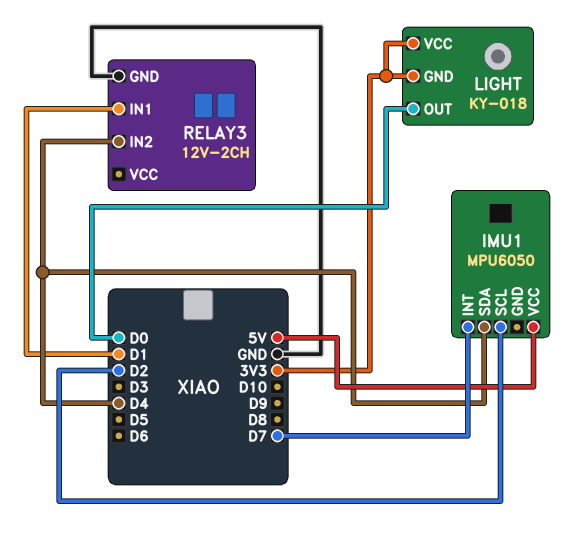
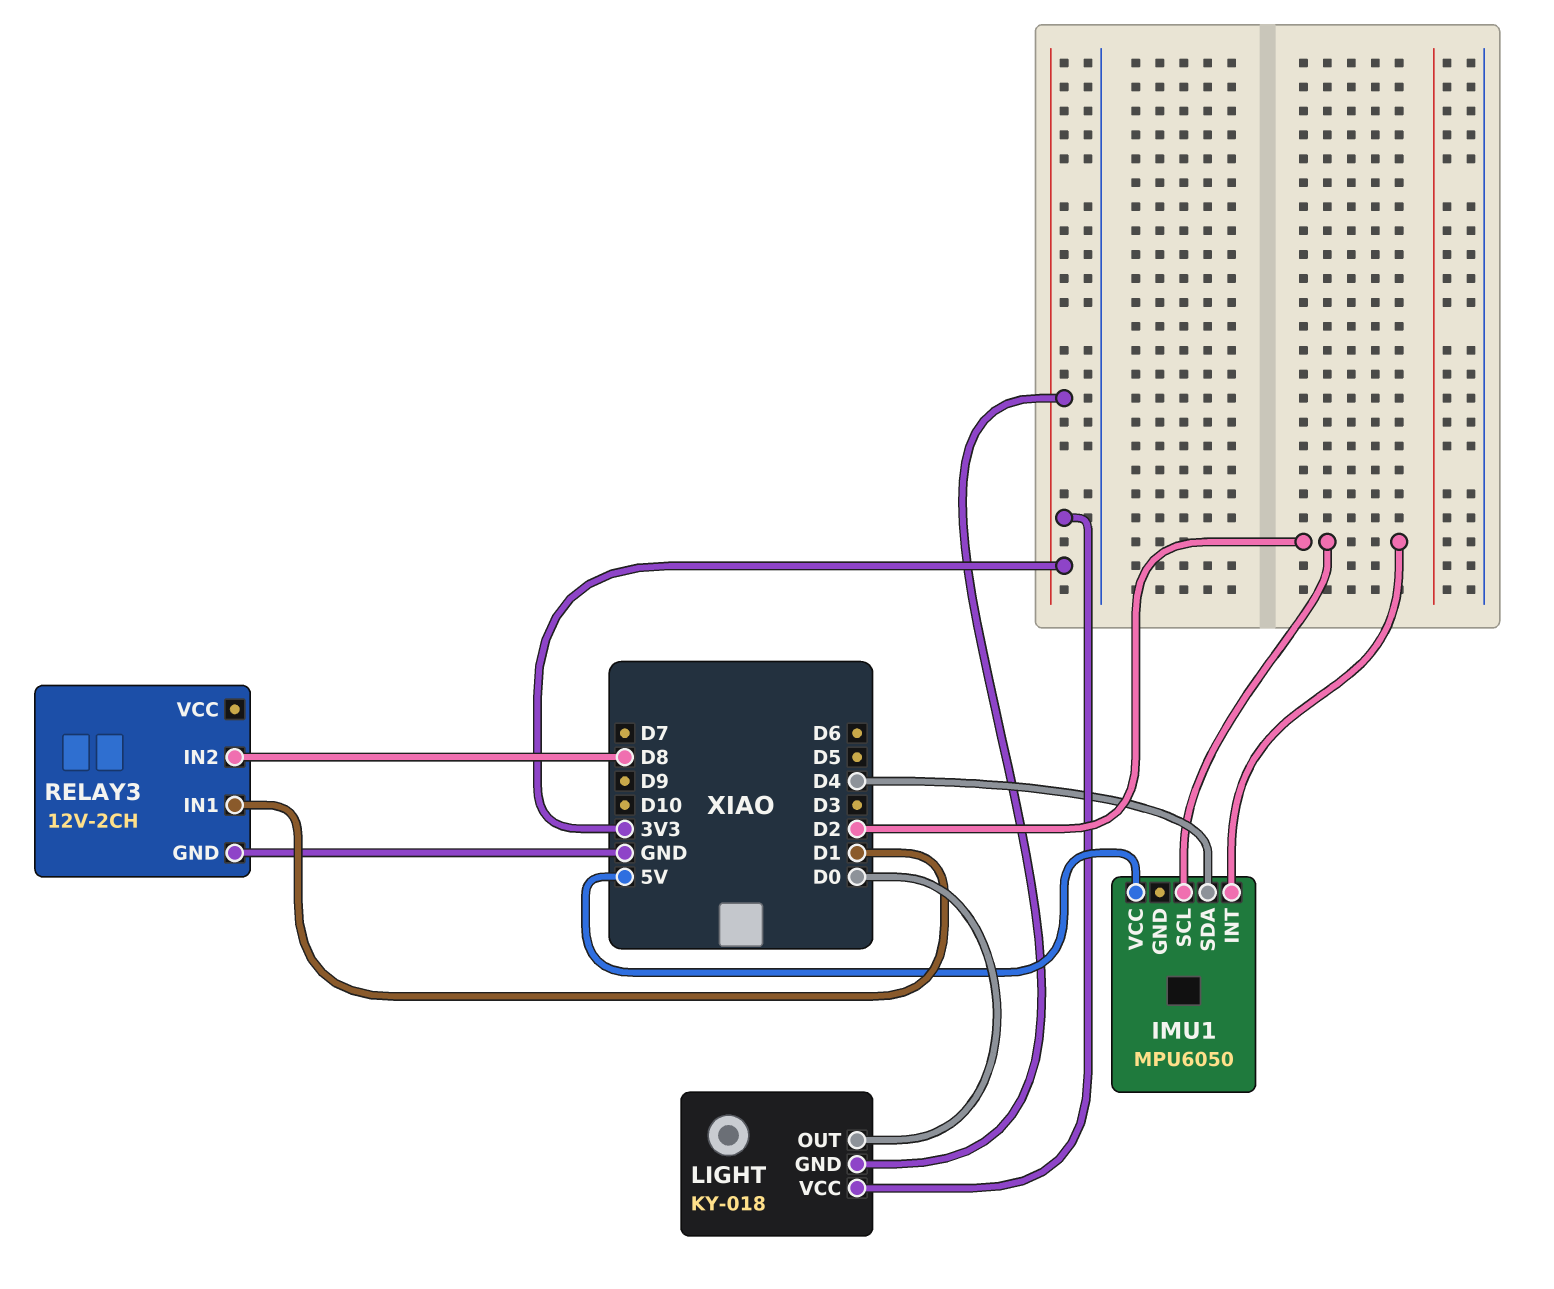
IMU1 pin INT: D7 -> D2
RELAY3 pin IN2: D4 -> D8

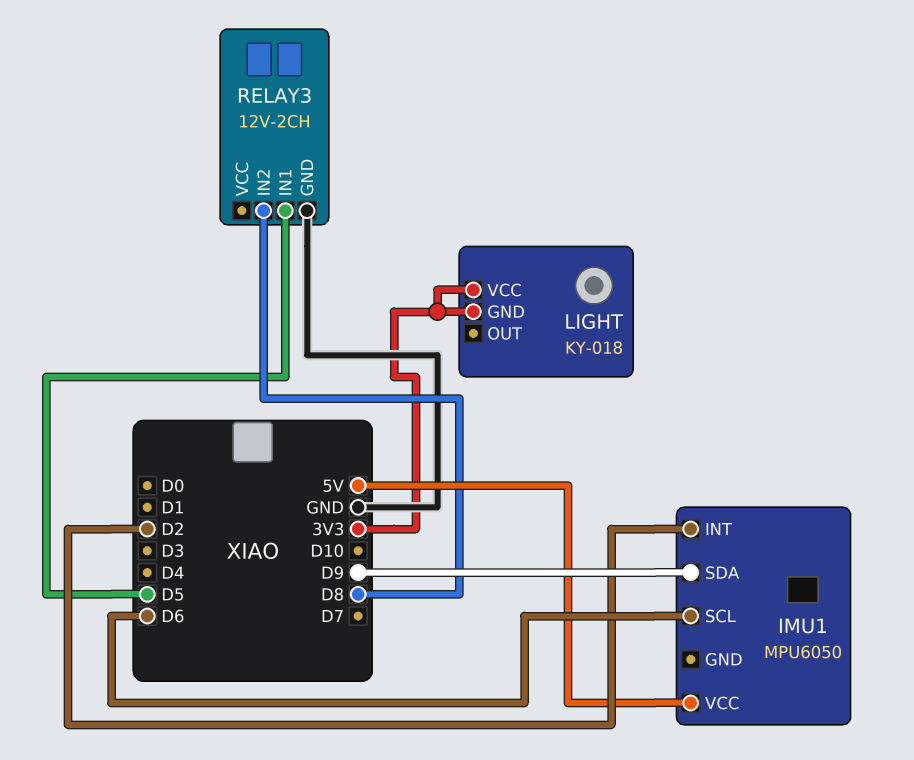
IMU1 pin SCL: D2 -> D6
IMU1 pin SDA: D4 -> D9
LIGHT pin OUT: D0 -> none
RELAY3 pin IN1: D1 -> D5

